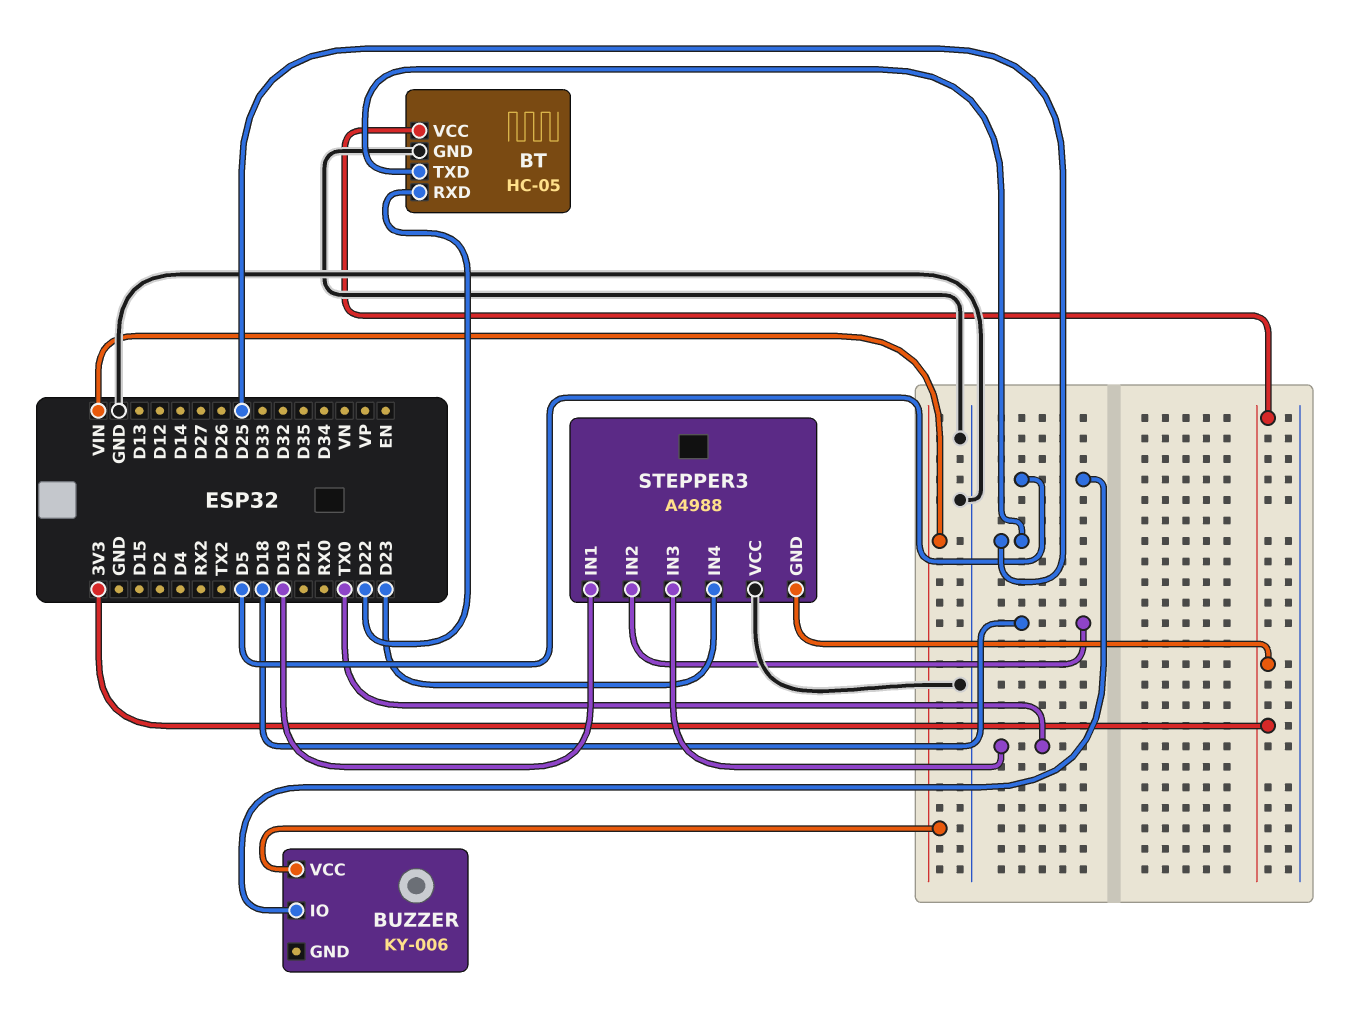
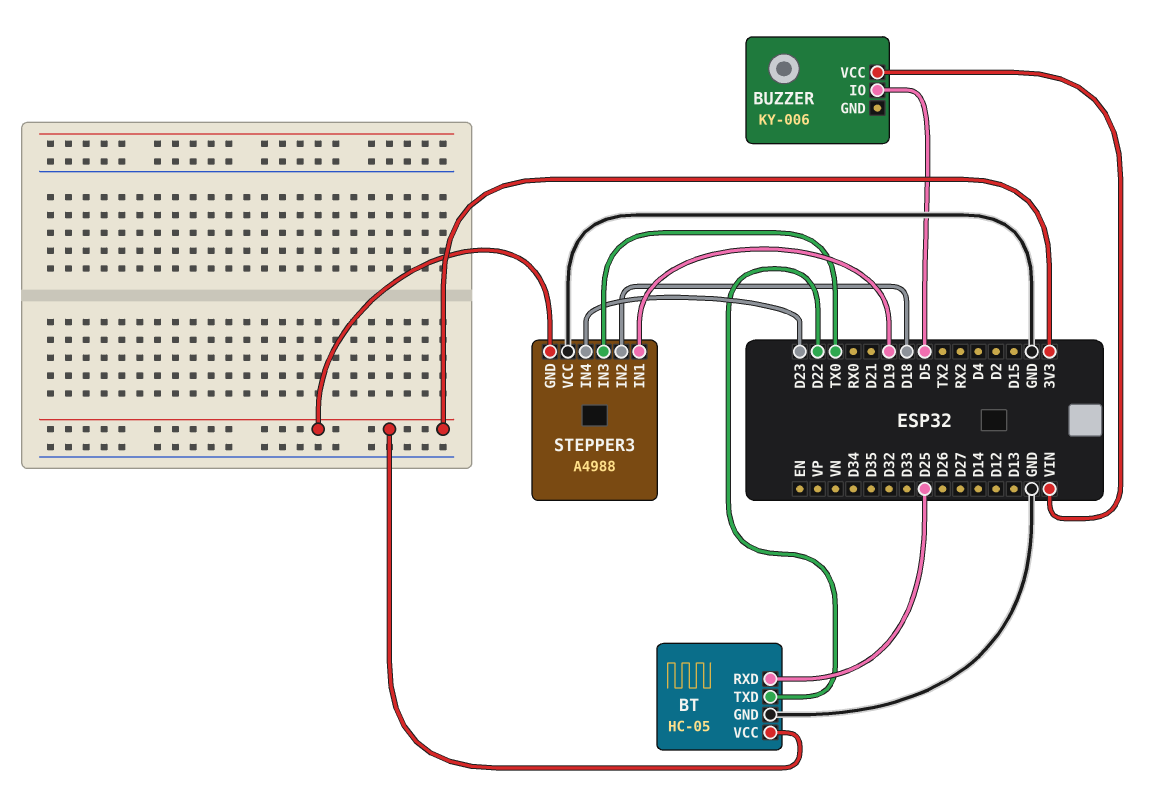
BT pin RXD: D22 -> D25
BT pin TXD: D25 -> D22

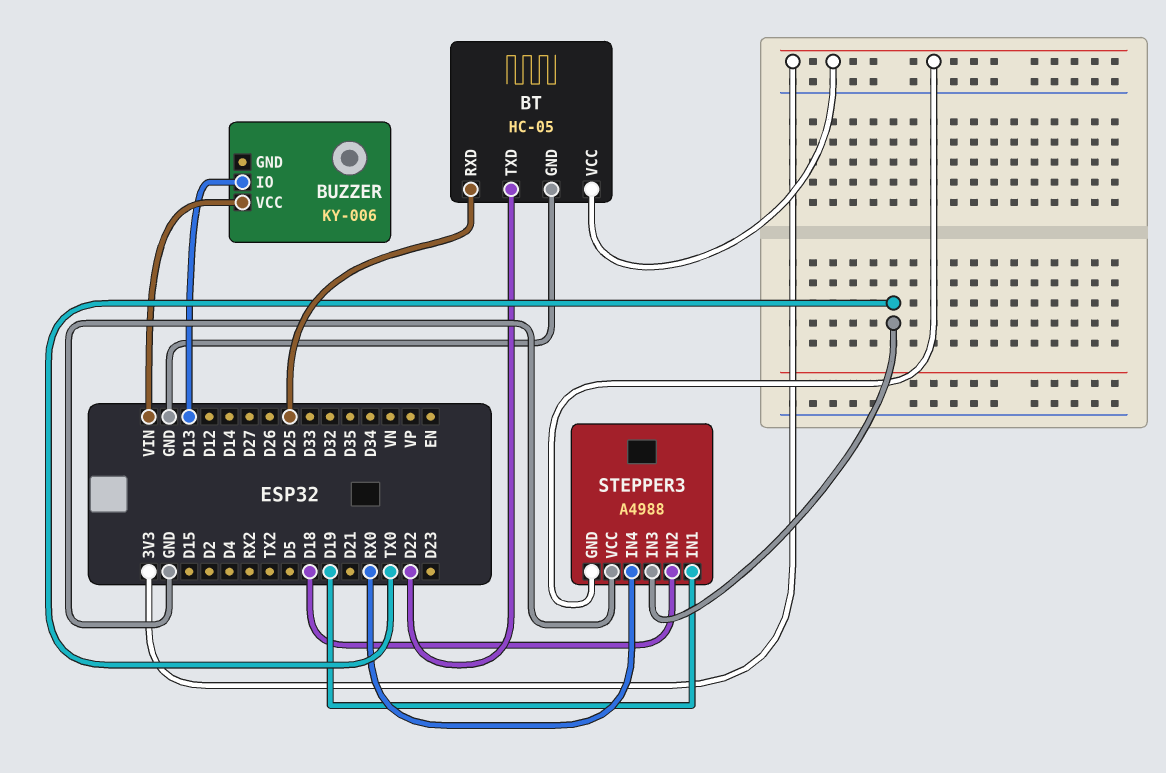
BUZZER pin IO: D5 -> D13
STEPPER3 pin IN4: D23 -> RX0

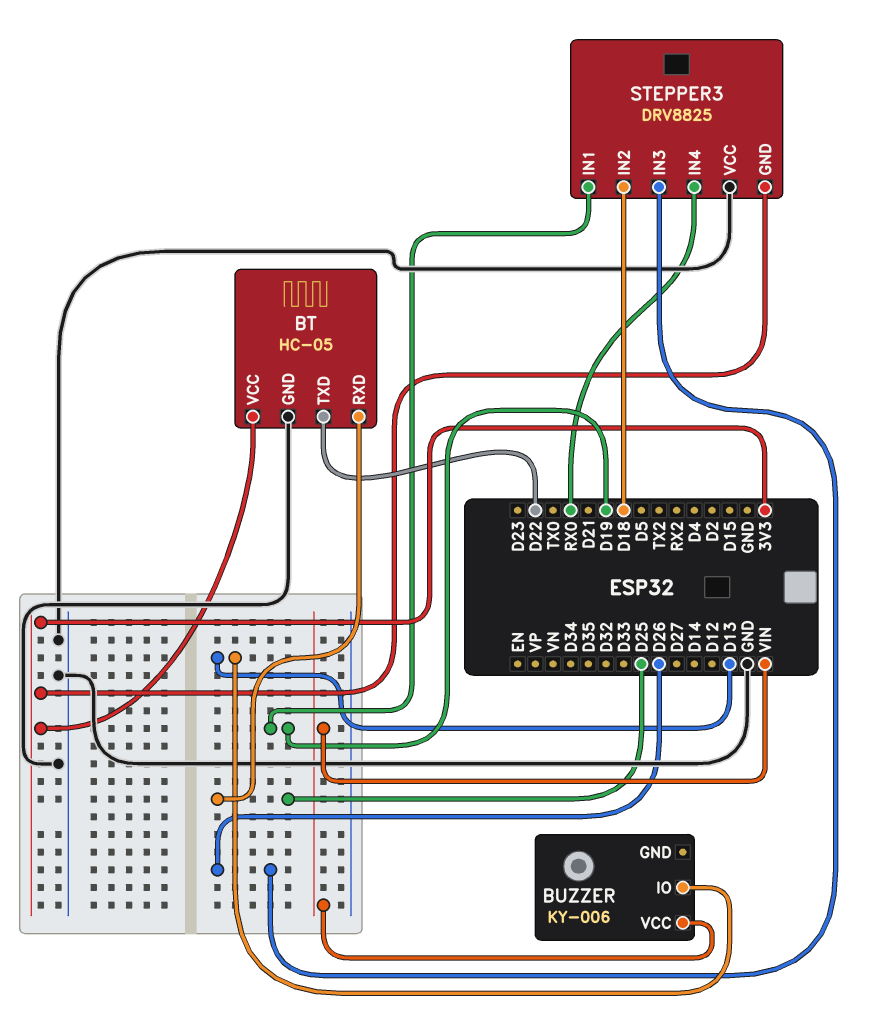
STEPPER3: A4988 -> DRV8825
STEPPER3 pin IN3: TX0 -> D26

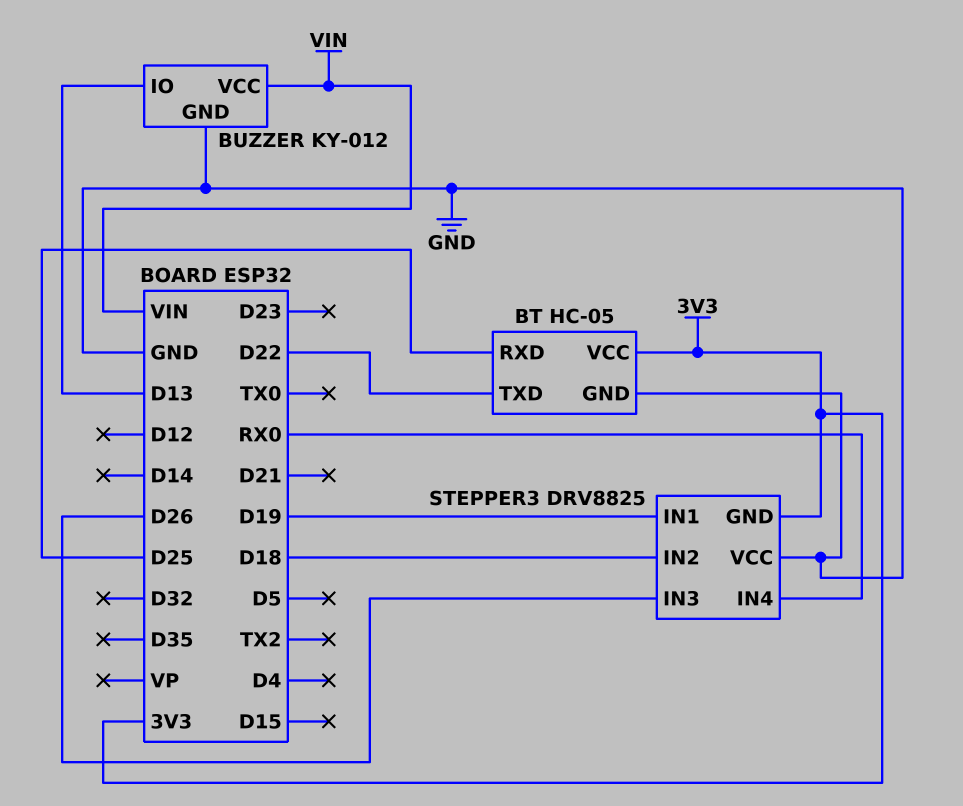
BUZZER: KY-006 -> KY-012
BUZZER pin GND: none -> GND

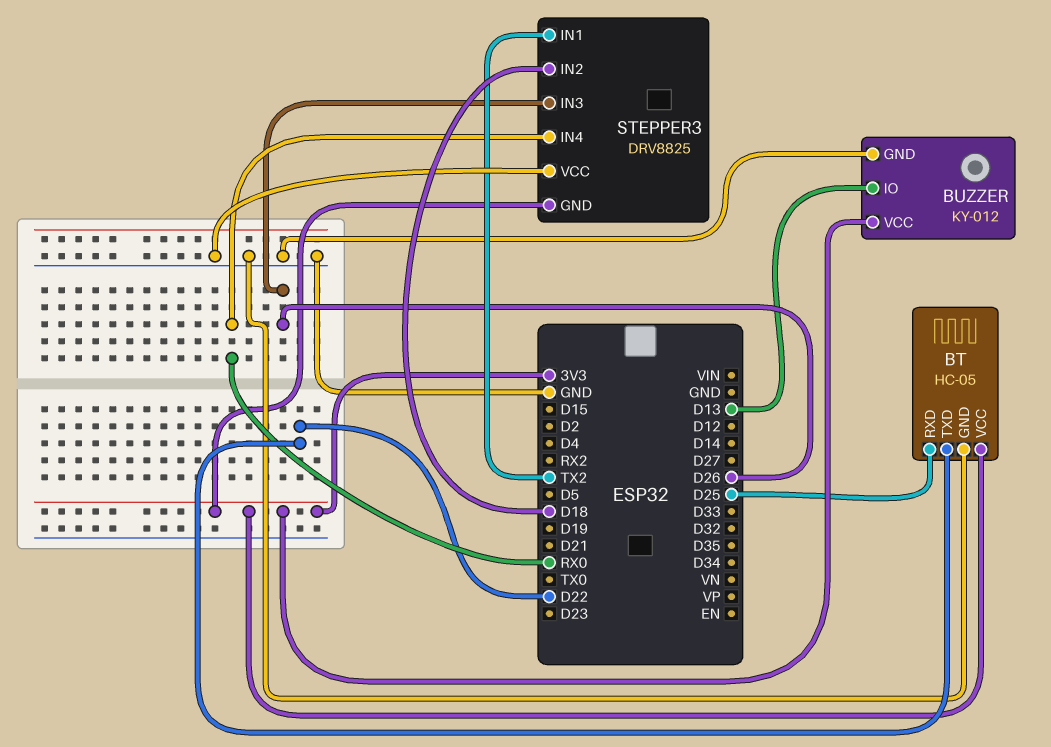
BUZZER pin VCC: VIN -> 3V3
STEPPER3 pin IN1: D19 -> TX2

